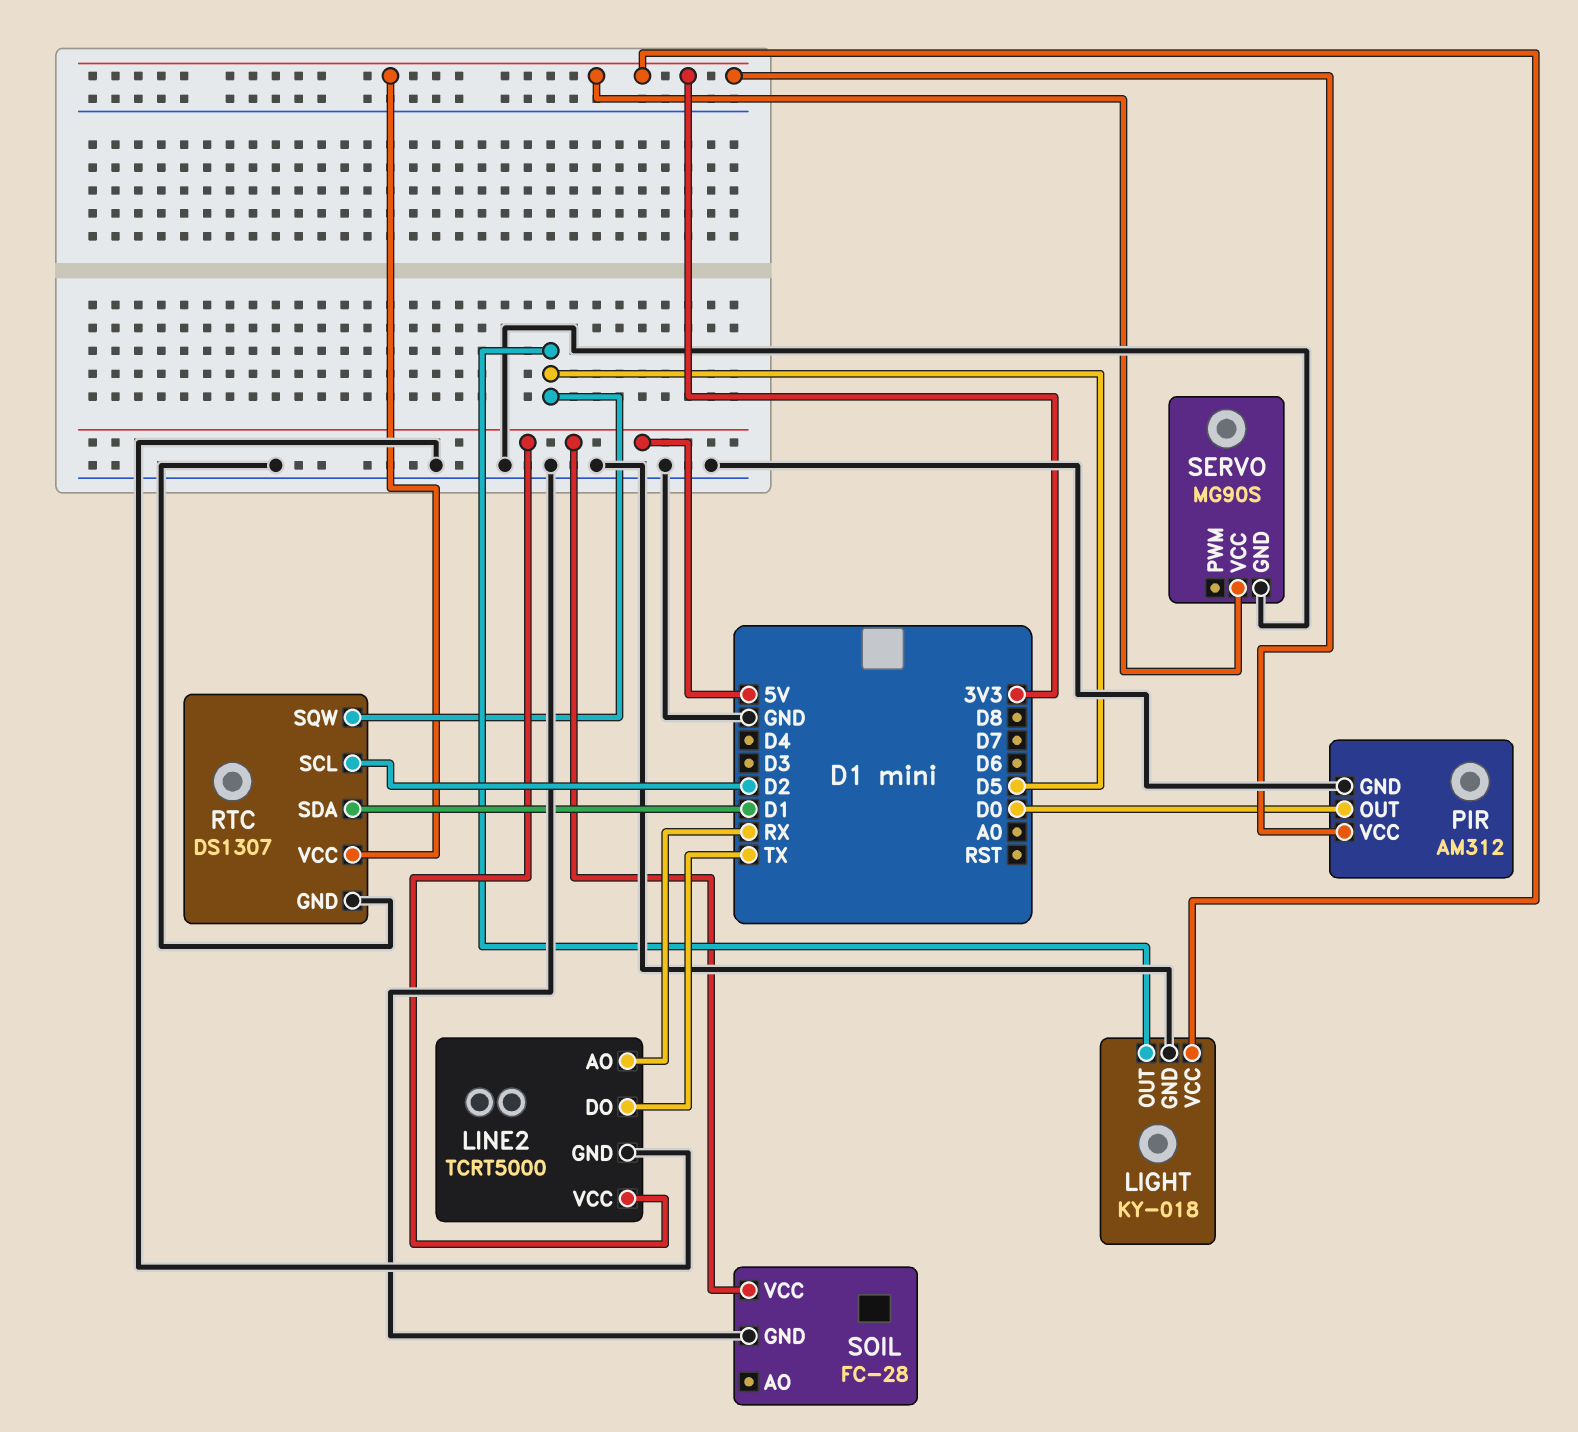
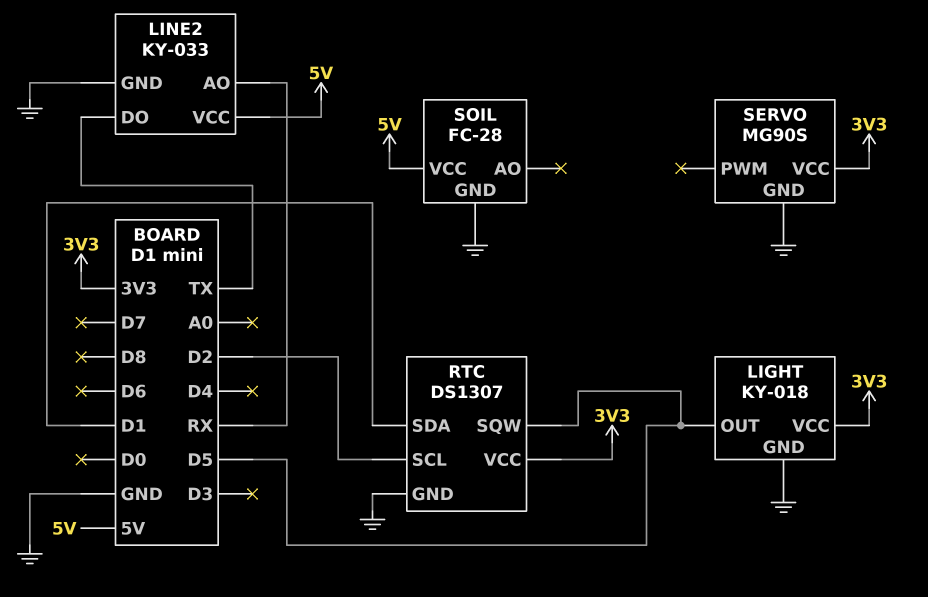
LINE2: TCRT5000 -> KY-033
PIR: AM312 -> none
PIR pin GND: GND -> none
PIR pin OUT: D0 -> none
PIR pin VCC: 3V3 -> none

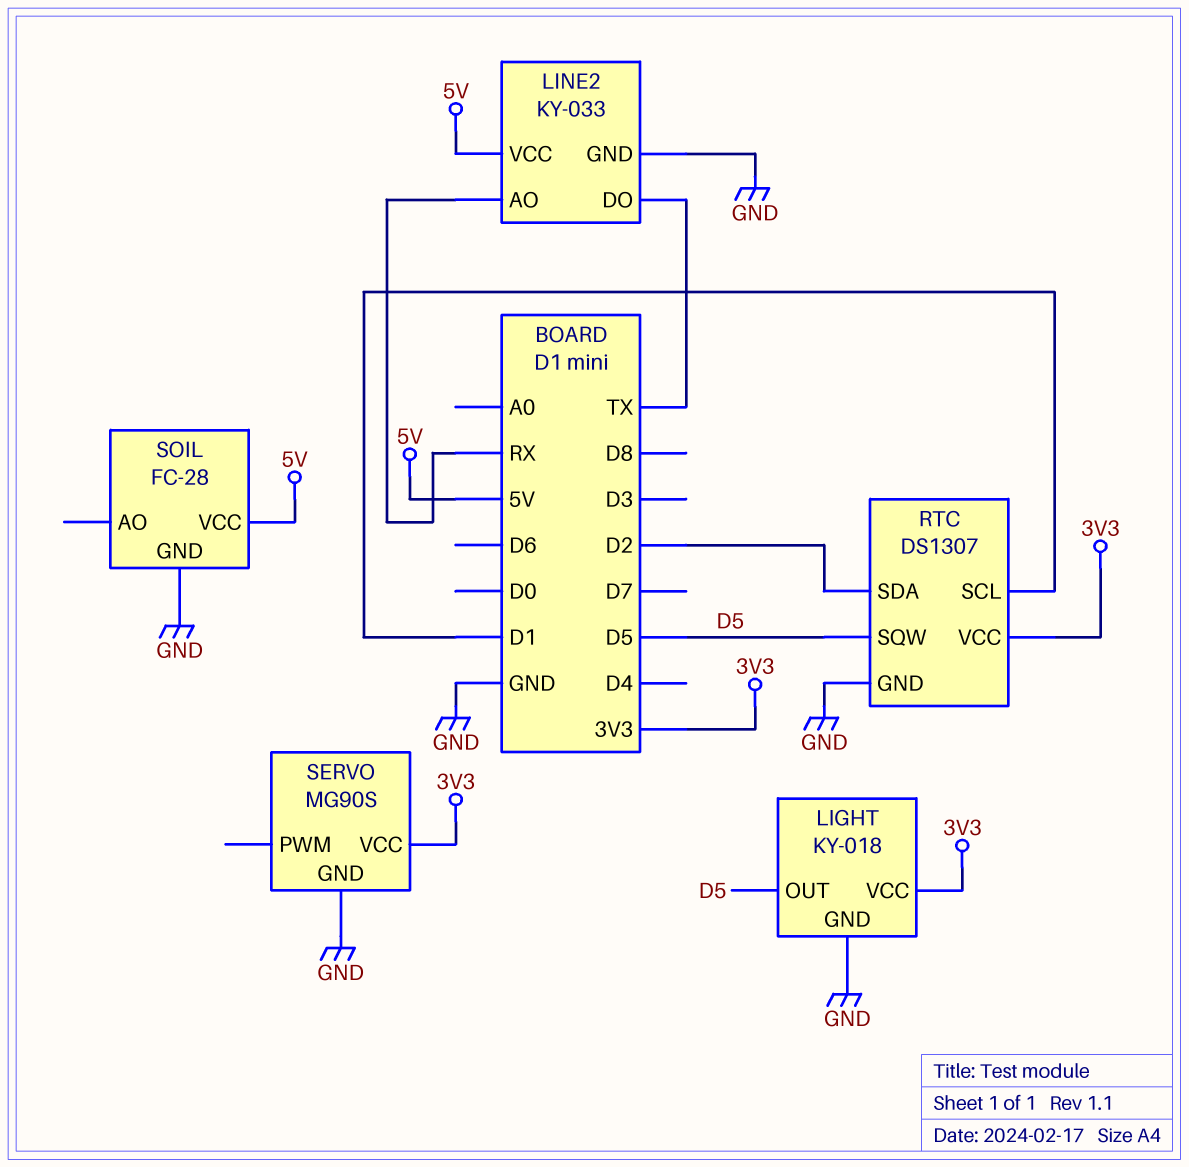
RTC pin SCL: D2 -> D1
RTC pin SDA: D1 -> D2

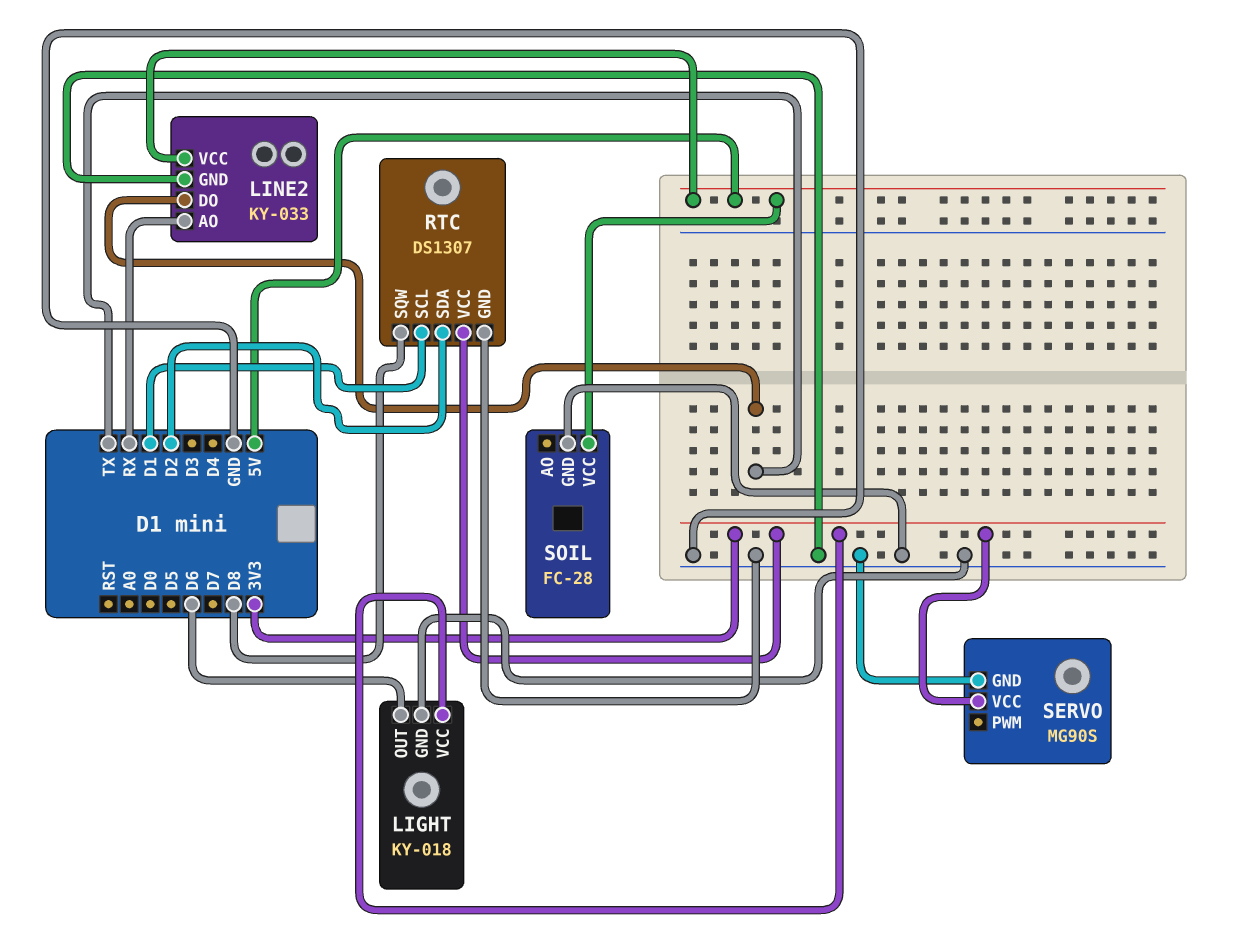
LIGHT pin OUT: D5 -> D6
RTC pin SQW: D5 -> D8

